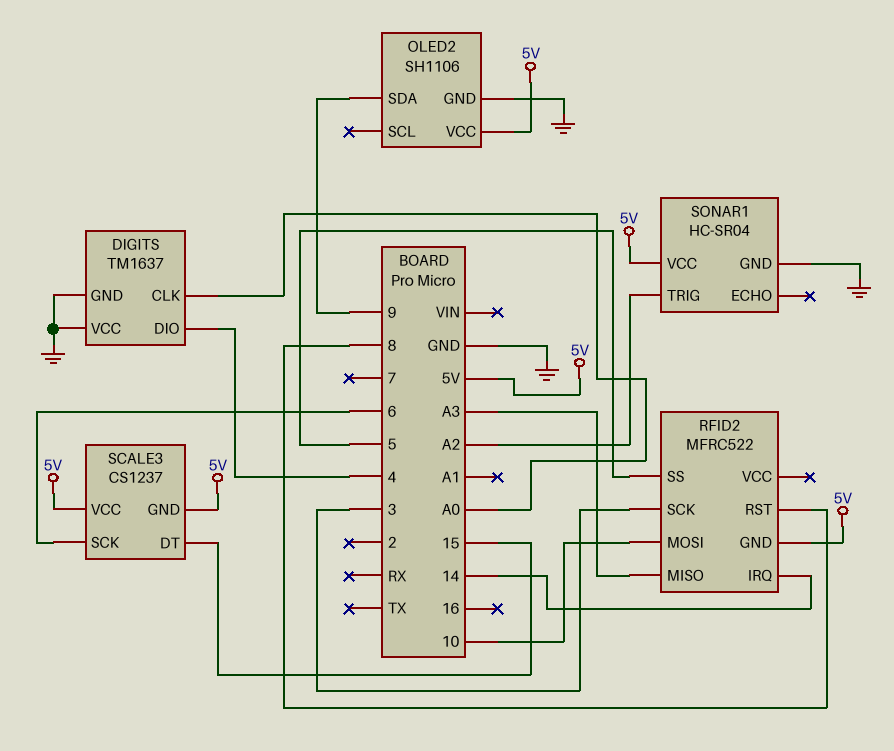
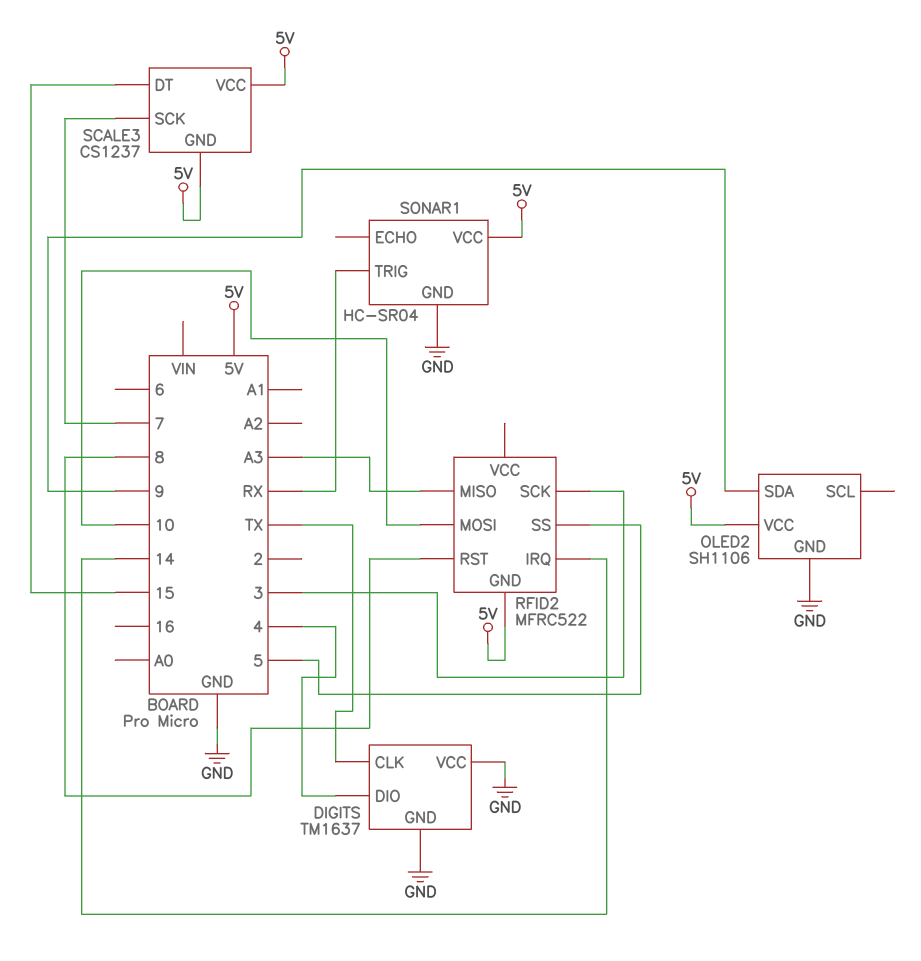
DIGITS pin CLK: A0 -> TX
SCALE3 pin SCK: 6 -> 7
SONAR1 pin TRIG: A2 -> RX

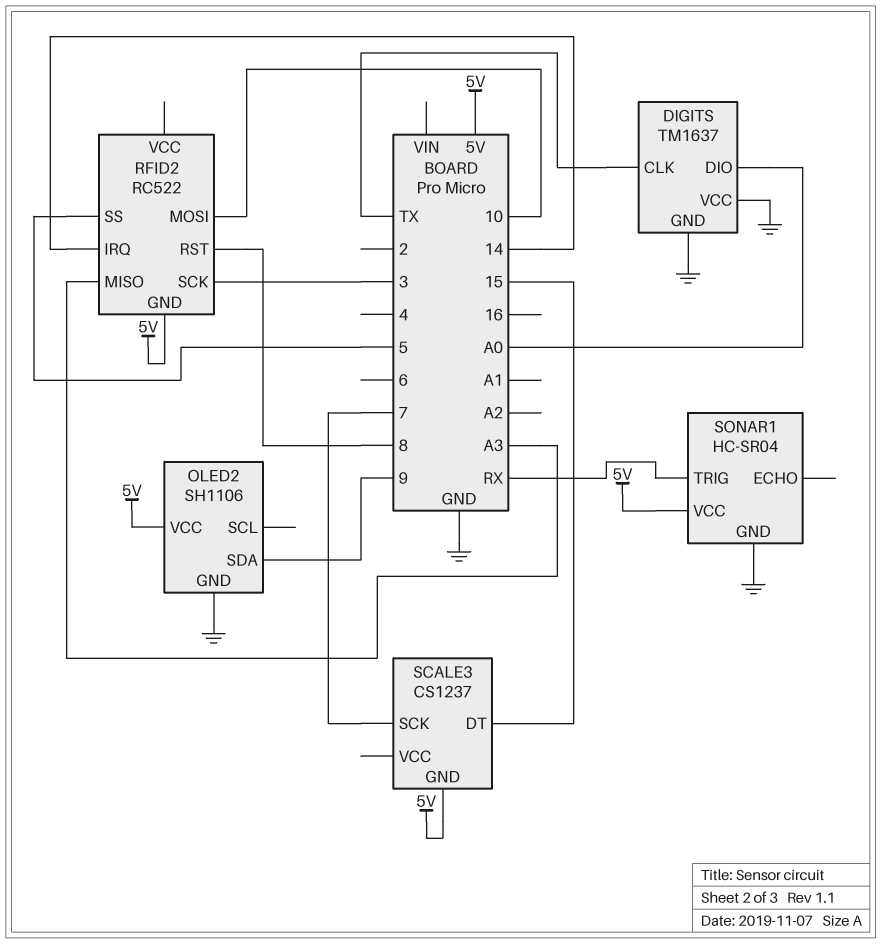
DIGITS pin DIO: 4 -> A0
RFID2: MFRC522 -> RC522
SCALE3 pin VCC: 5V -> none

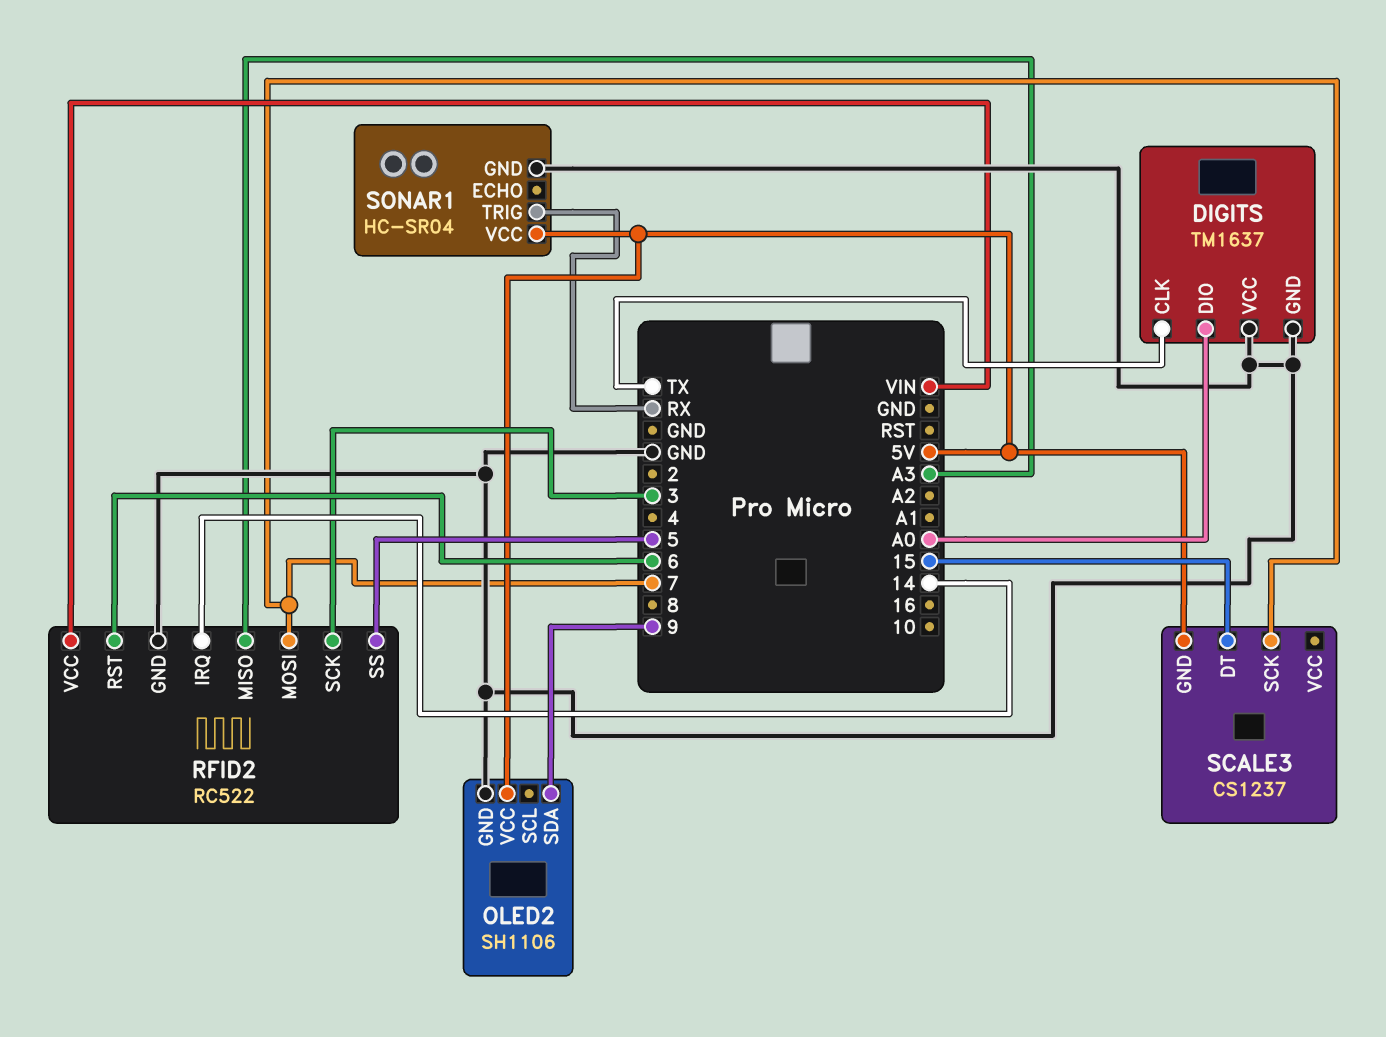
RFID2 pin GND: 5V -> GND
RFID2 pin MOSI: 10 -> 7
RFID2 pin RST: 8 -> 6
RFID2 pin VCC: none -> VIN

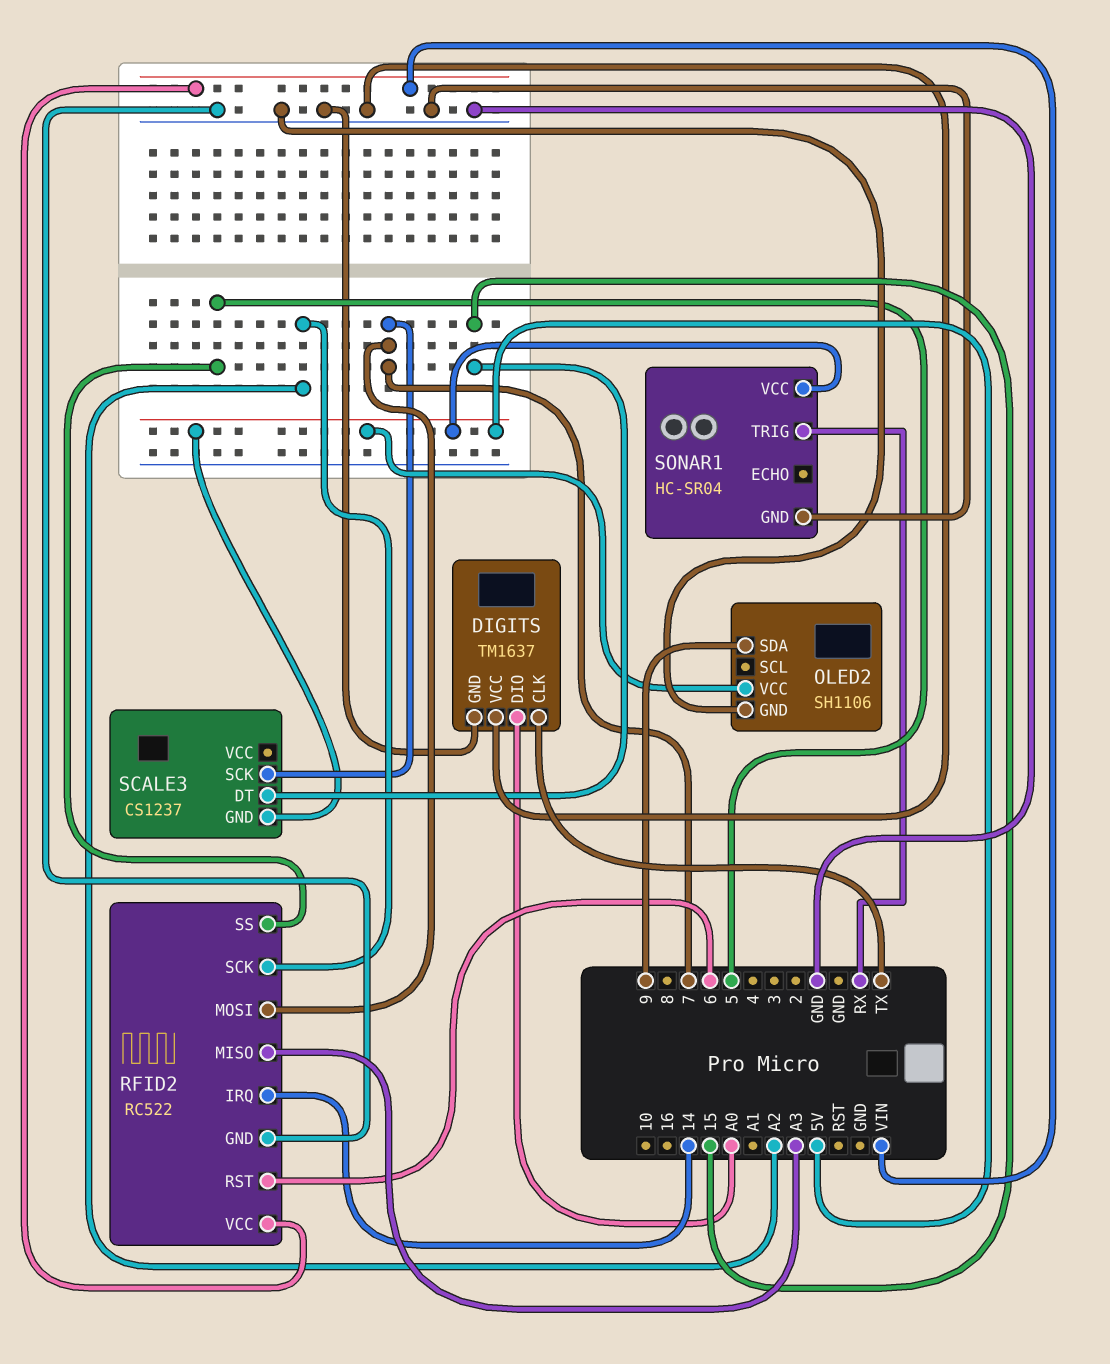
RFID2 pin SCK: 3 -> A2

